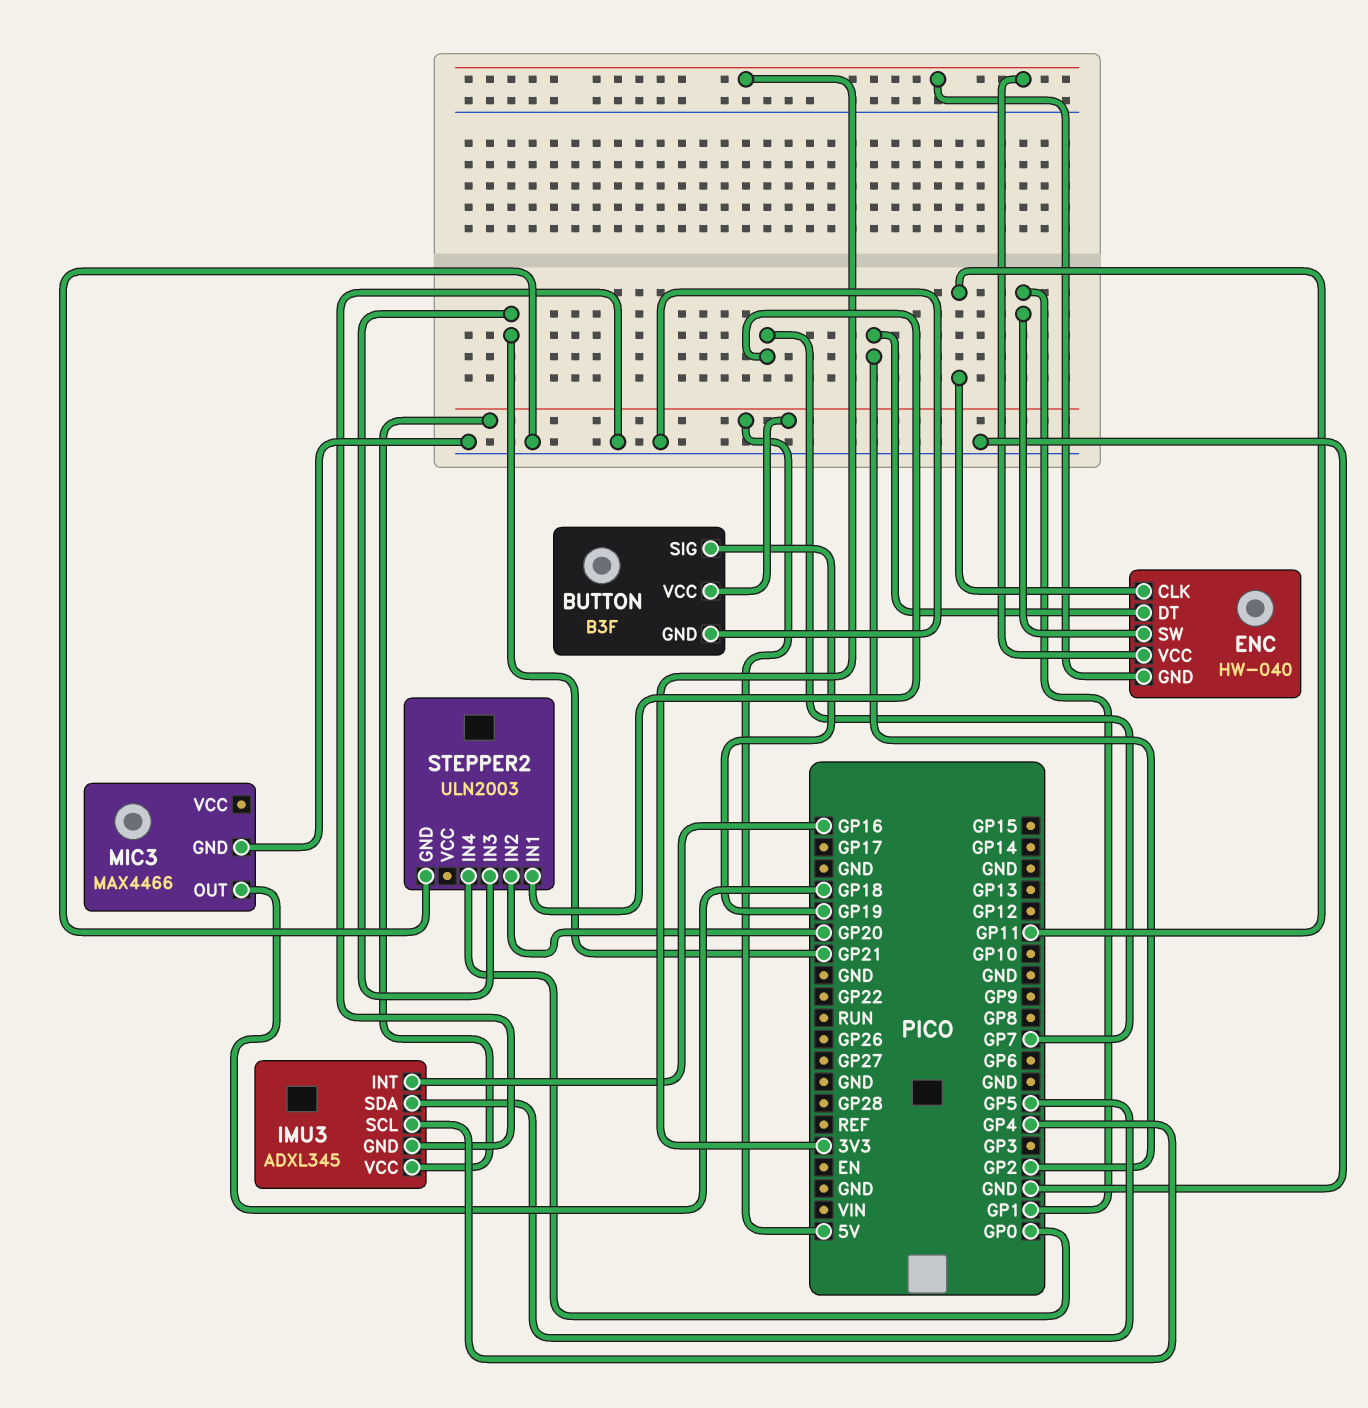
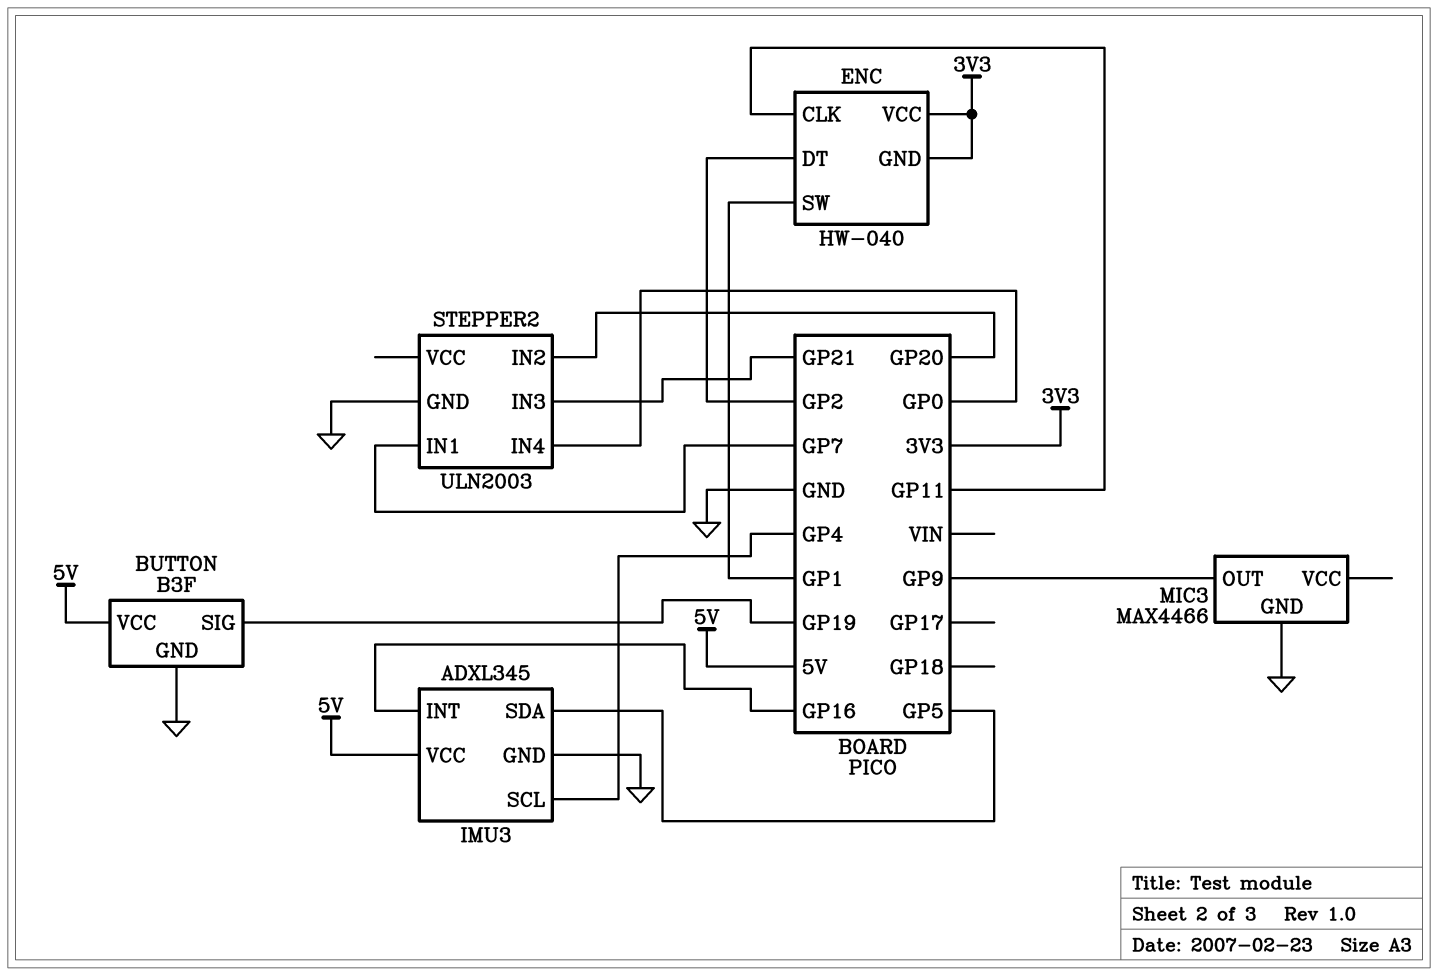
MIC3 pin OUT: GP18 -> GP9

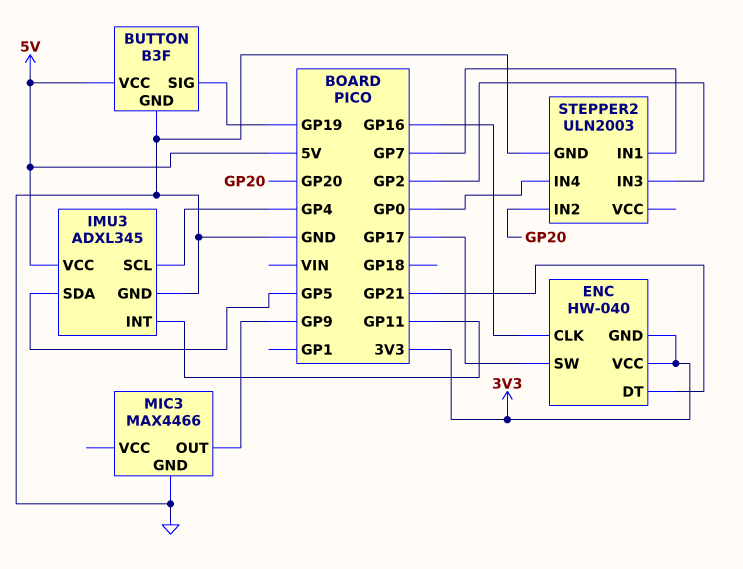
ENC pin CLK: GP11 -> GP16
ENC pin DT: GP2 -> GP21
ENC pin SW: GP1 -> GP17
IMU3 pin INT: GP16 -> GP11
STEPPER2 pin IN3: GP21 -> GP2

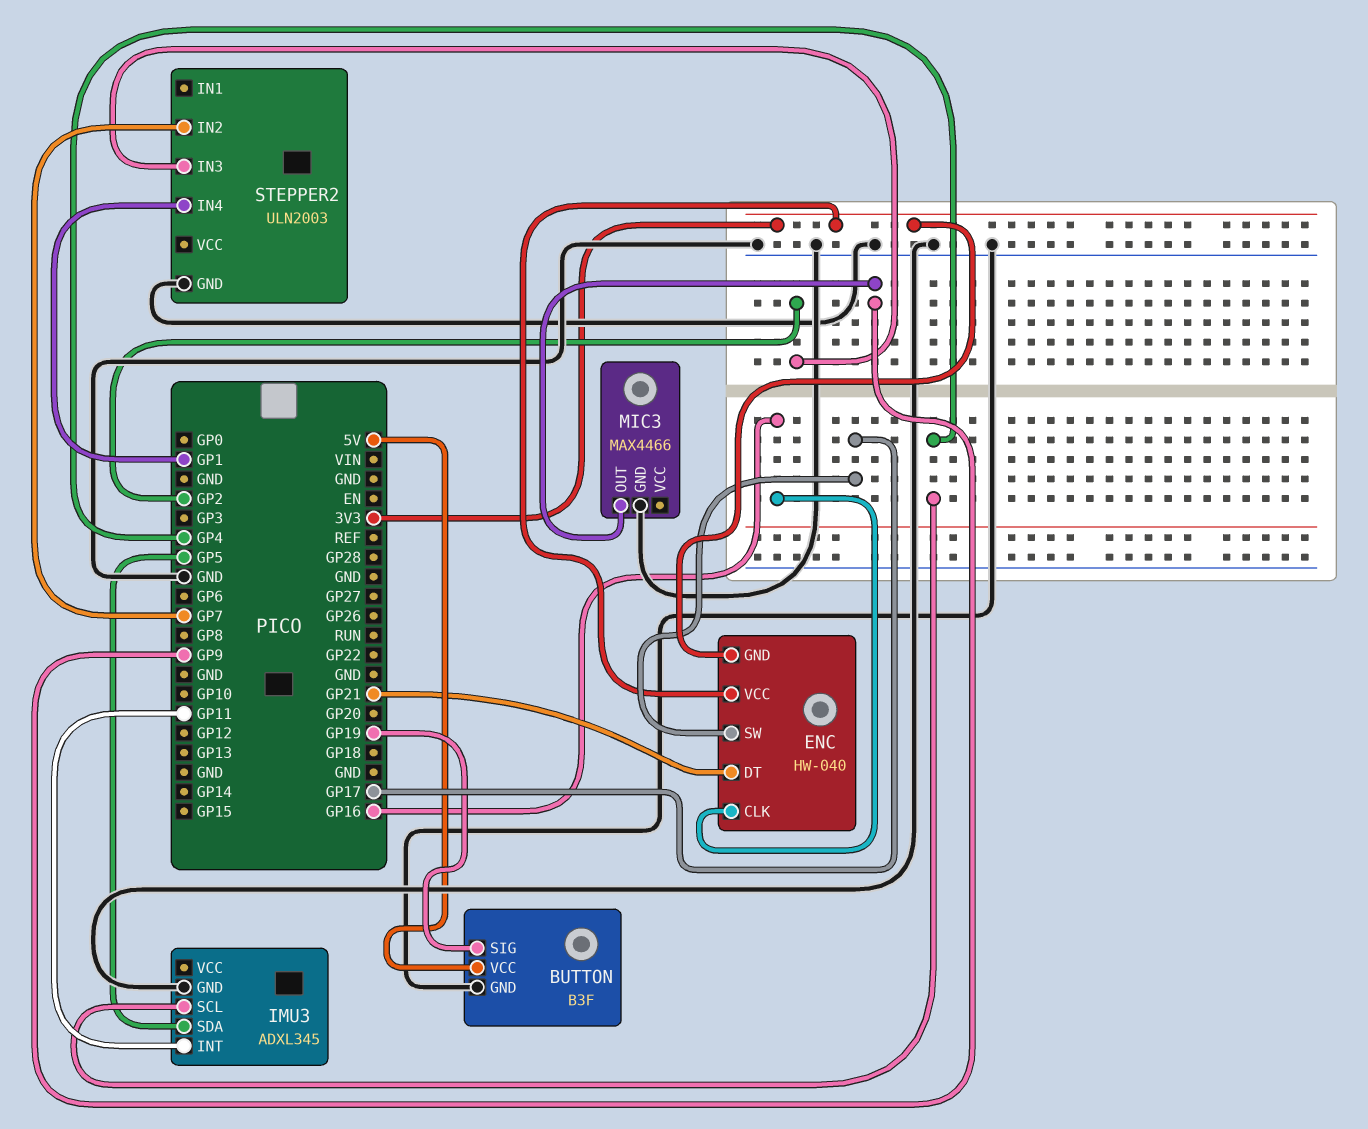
IMU3 pin VCC: 5V -> none
STEPPER2 pin IN1: GP7 -> none
STEPPER2 pin IN2: GP20 -> GP7
STEPPER2 pin IN4: GP0 -> GP1

